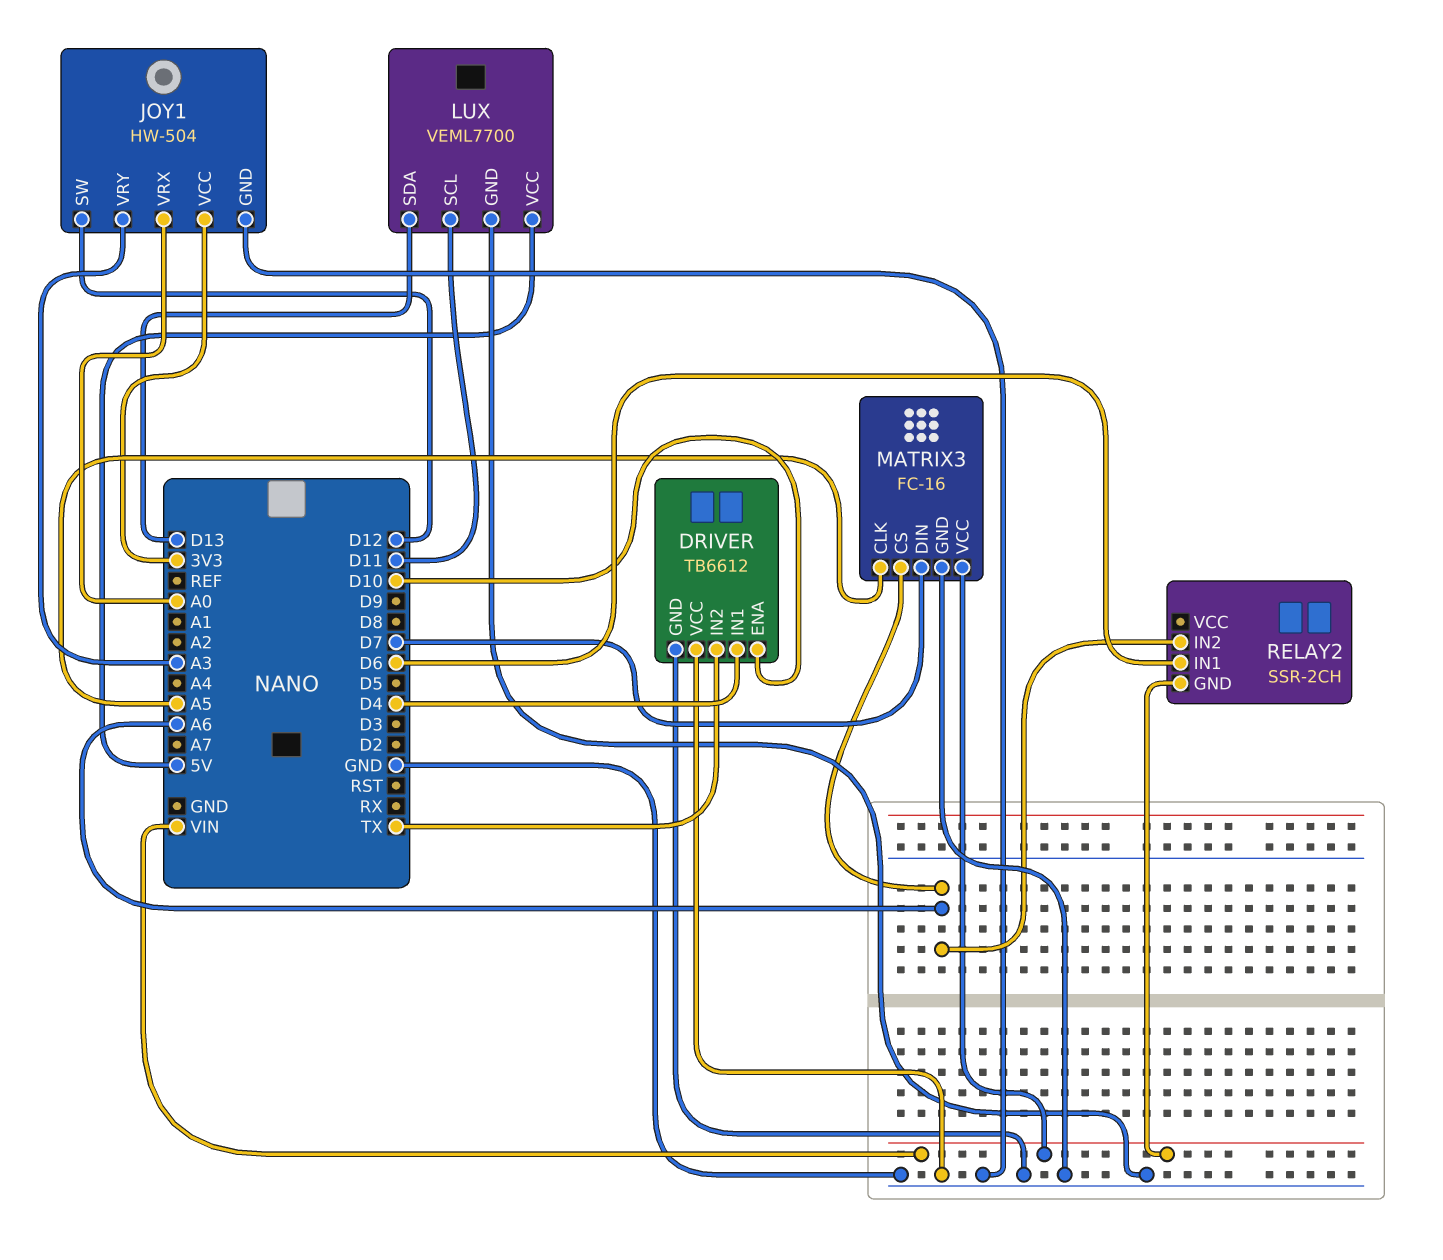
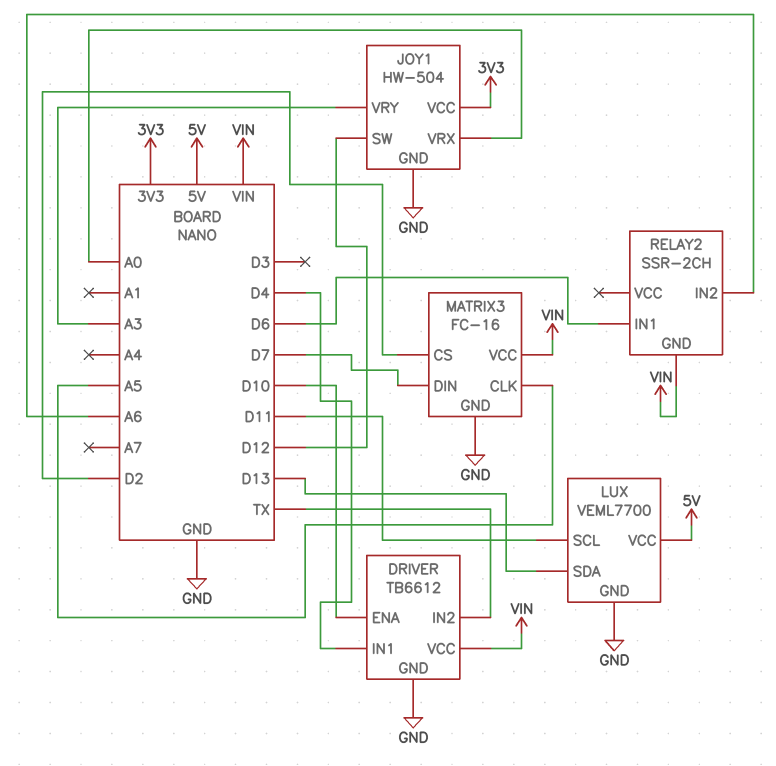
DRIVER pin VCC: GND -> VIN
MATRIX3 pin CS: A6 -> D2

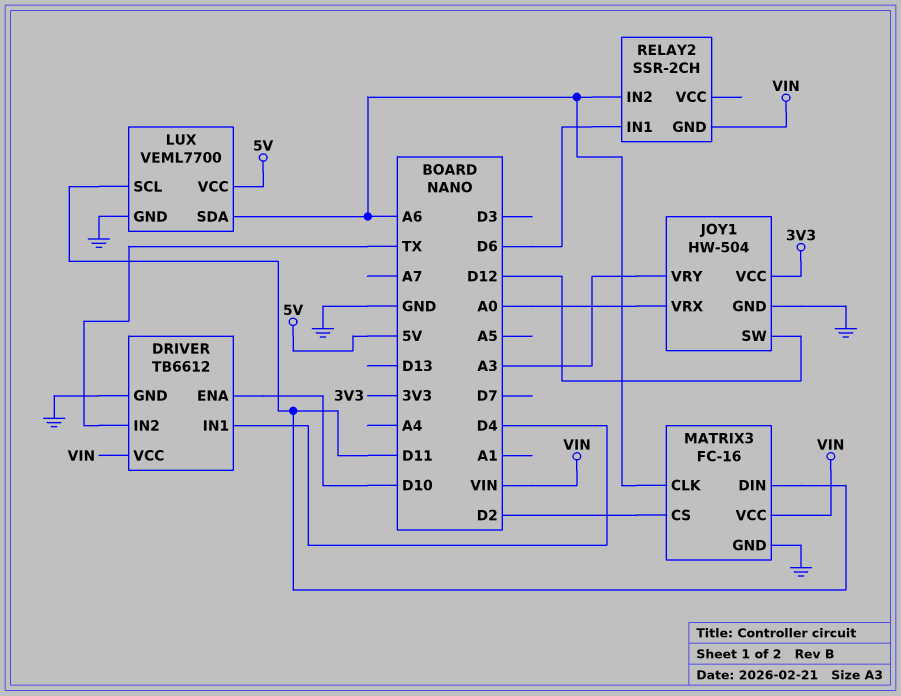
LUX pin SDA: D13 -> A6
MATRIX3 pin CLK: A5 -> A6
MATRIX3 pin DIN: D7 -> D11

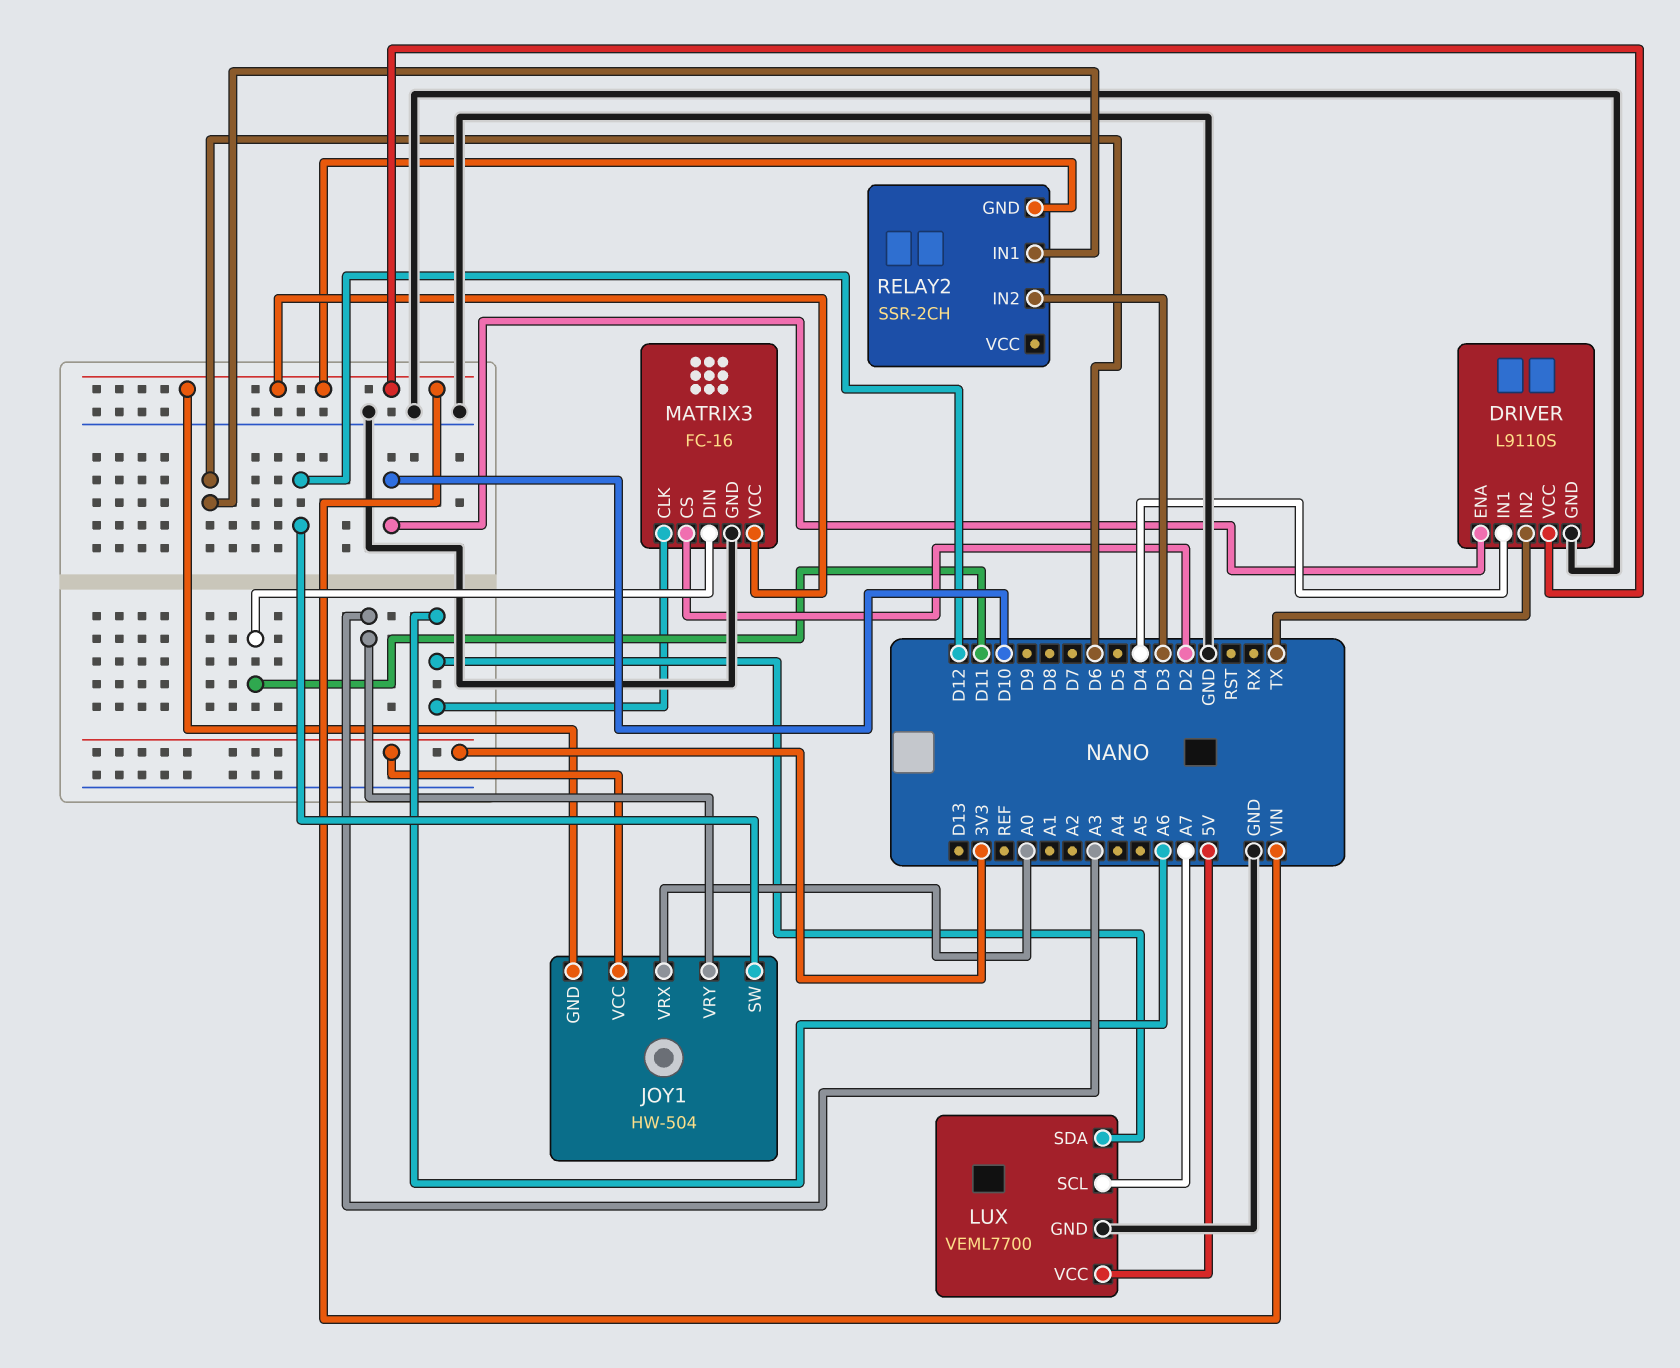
DRIVER: TB6612 -> L9110S
JOY1 pin GND: GND -> VIN
LUX pin SCL: D11 -> A7
RELAY2 pin IN2: A6 -> D3

